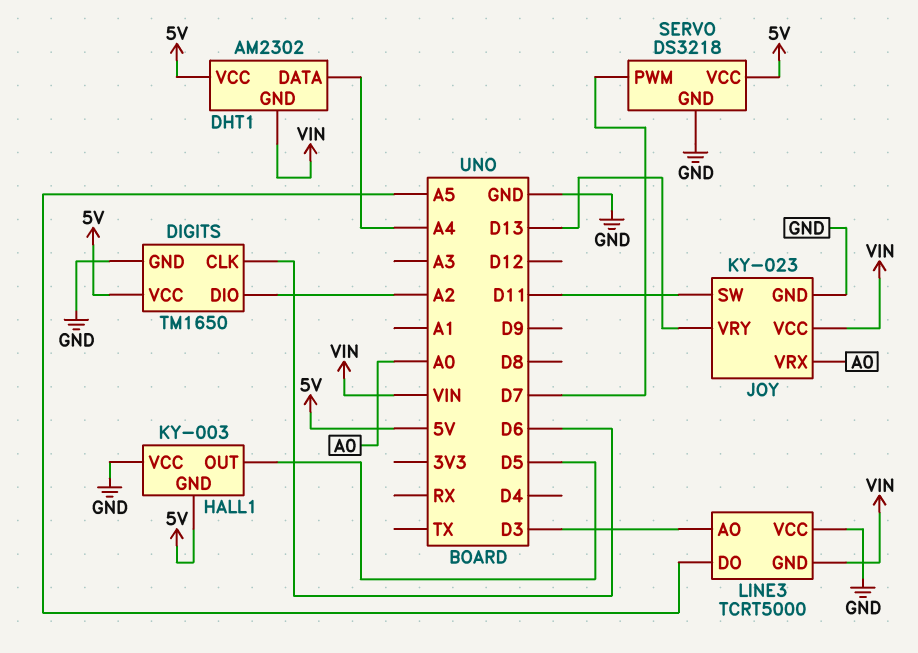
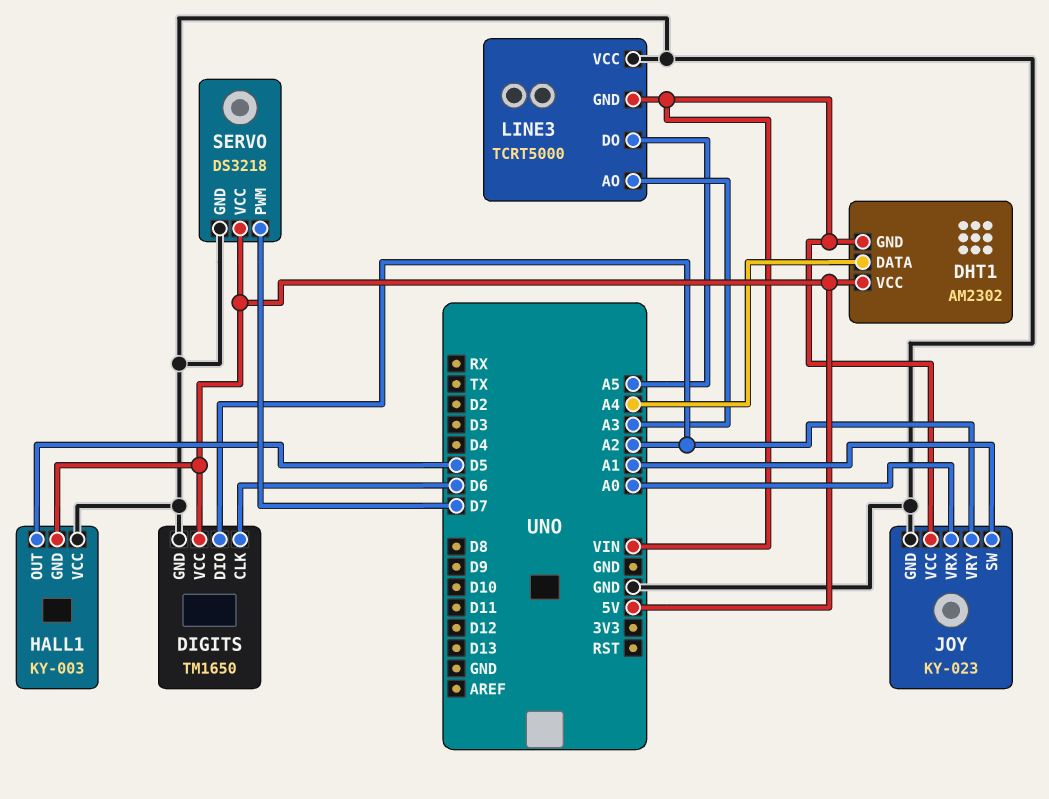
JOY pin SW: D11 -> A1
JOY pin VRY: D13 -> A2
LINE3 pin AO: D3 -> A3

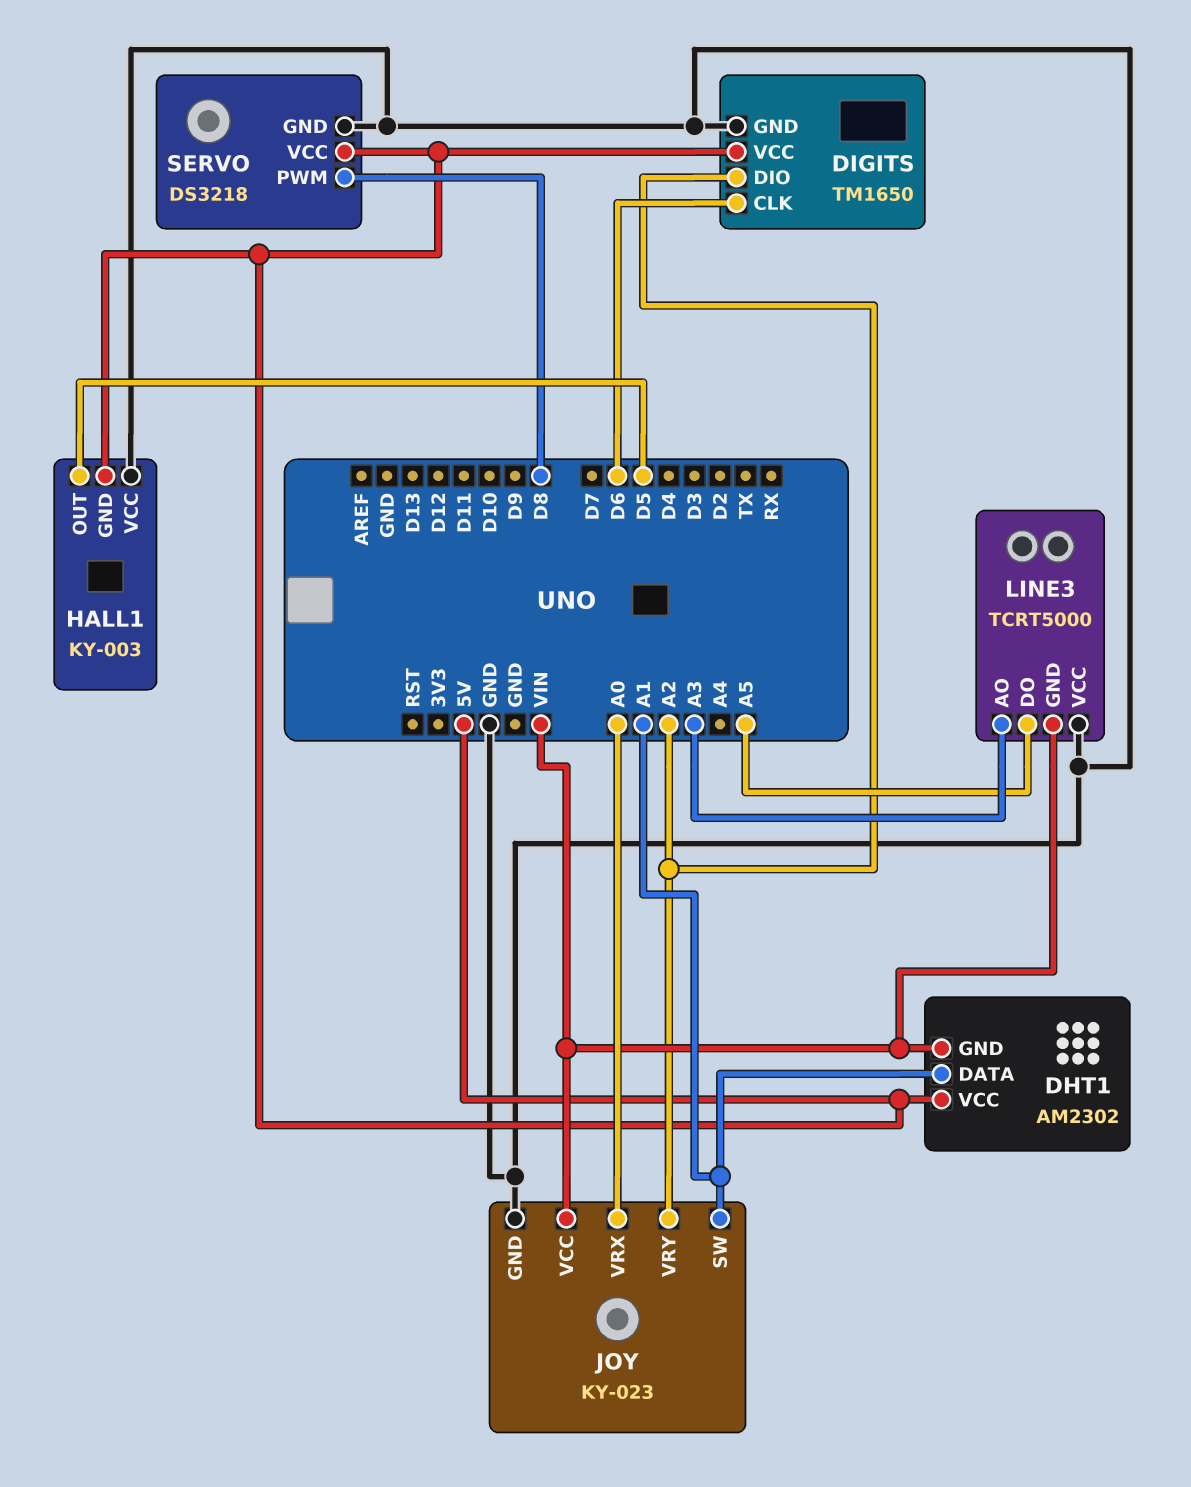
DHT1 pin DATA: A4 -> A1
SERVO pin PWM: D7 -> D8

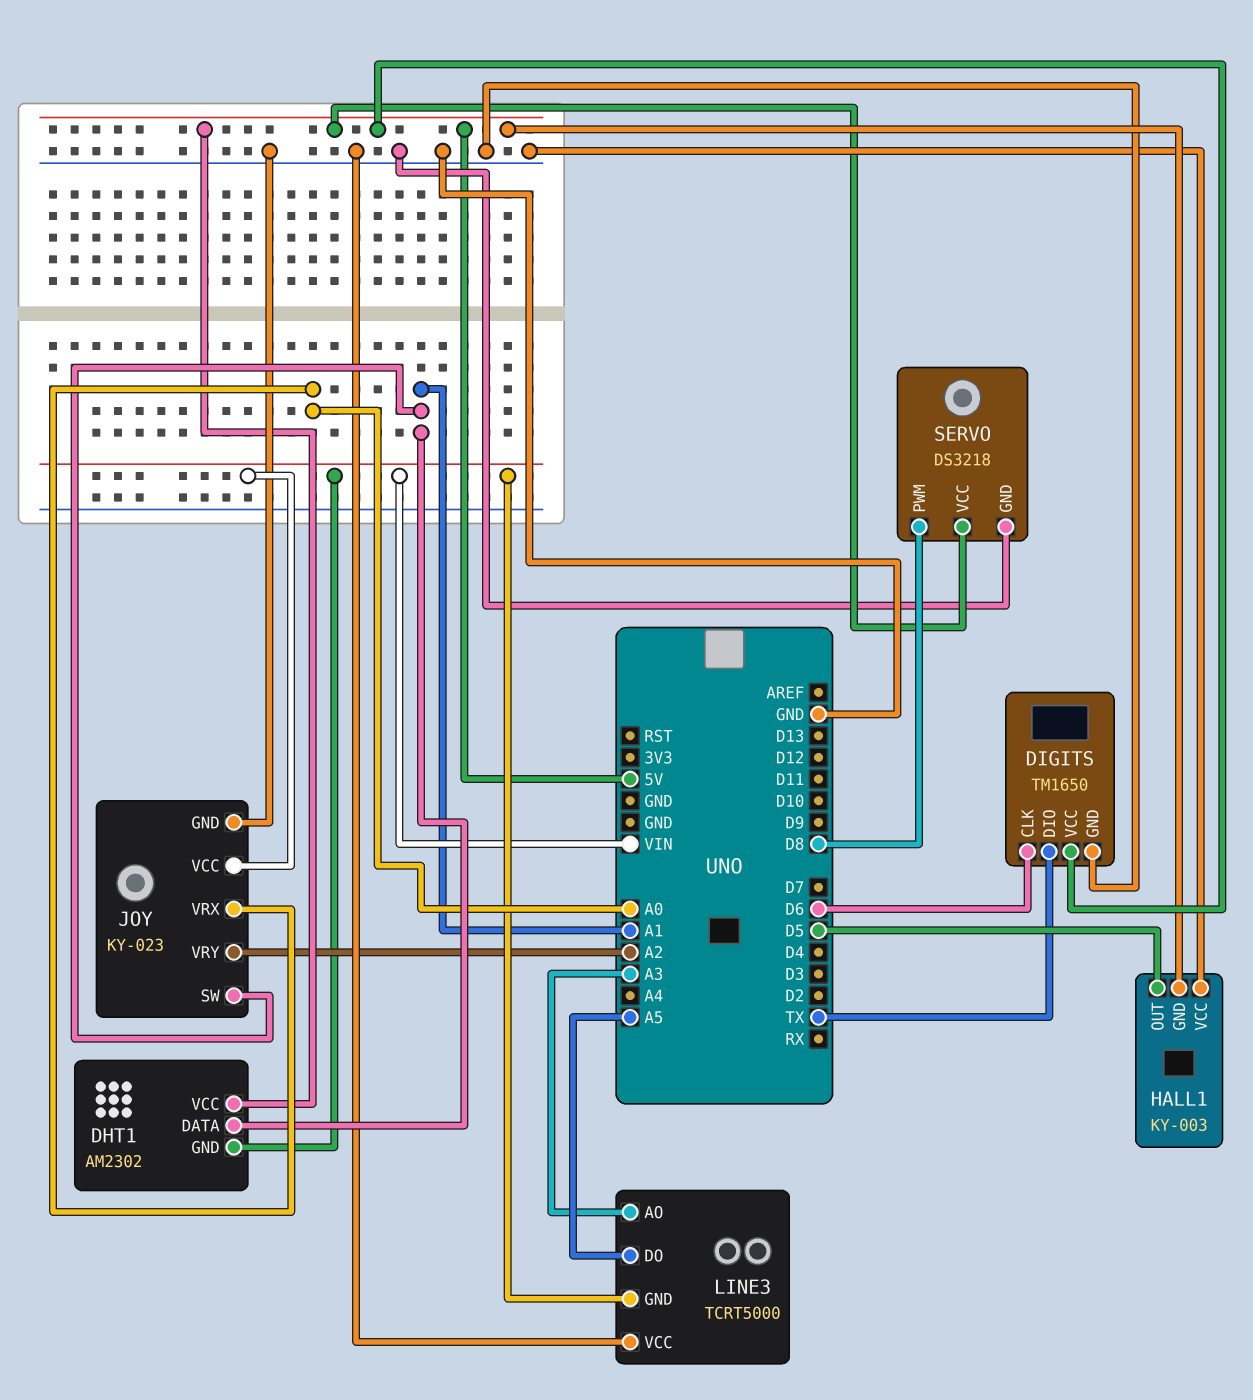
DIGITS pin DIO: A2 -> TX

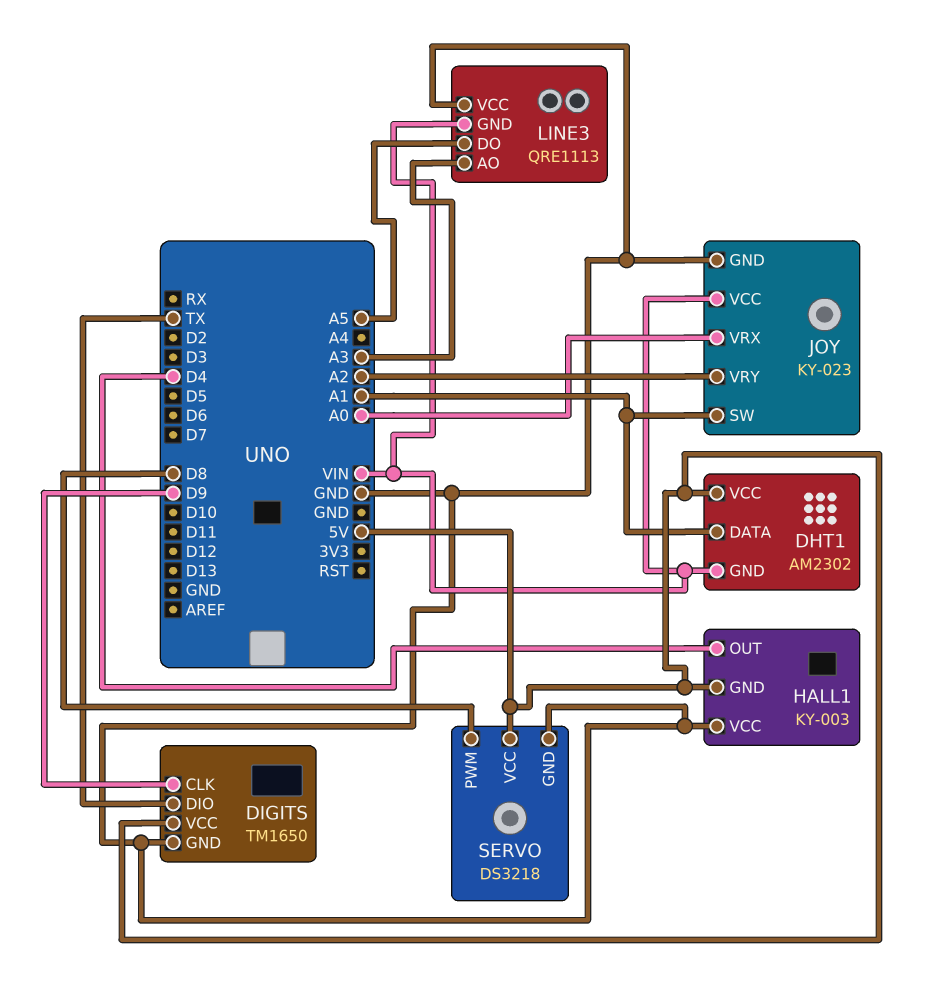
DIGITS pin CLK: D6 -> D9
HALL1 pin OUT: D5 -> D4
LINE3: TCRT5000 -> QRE1113

